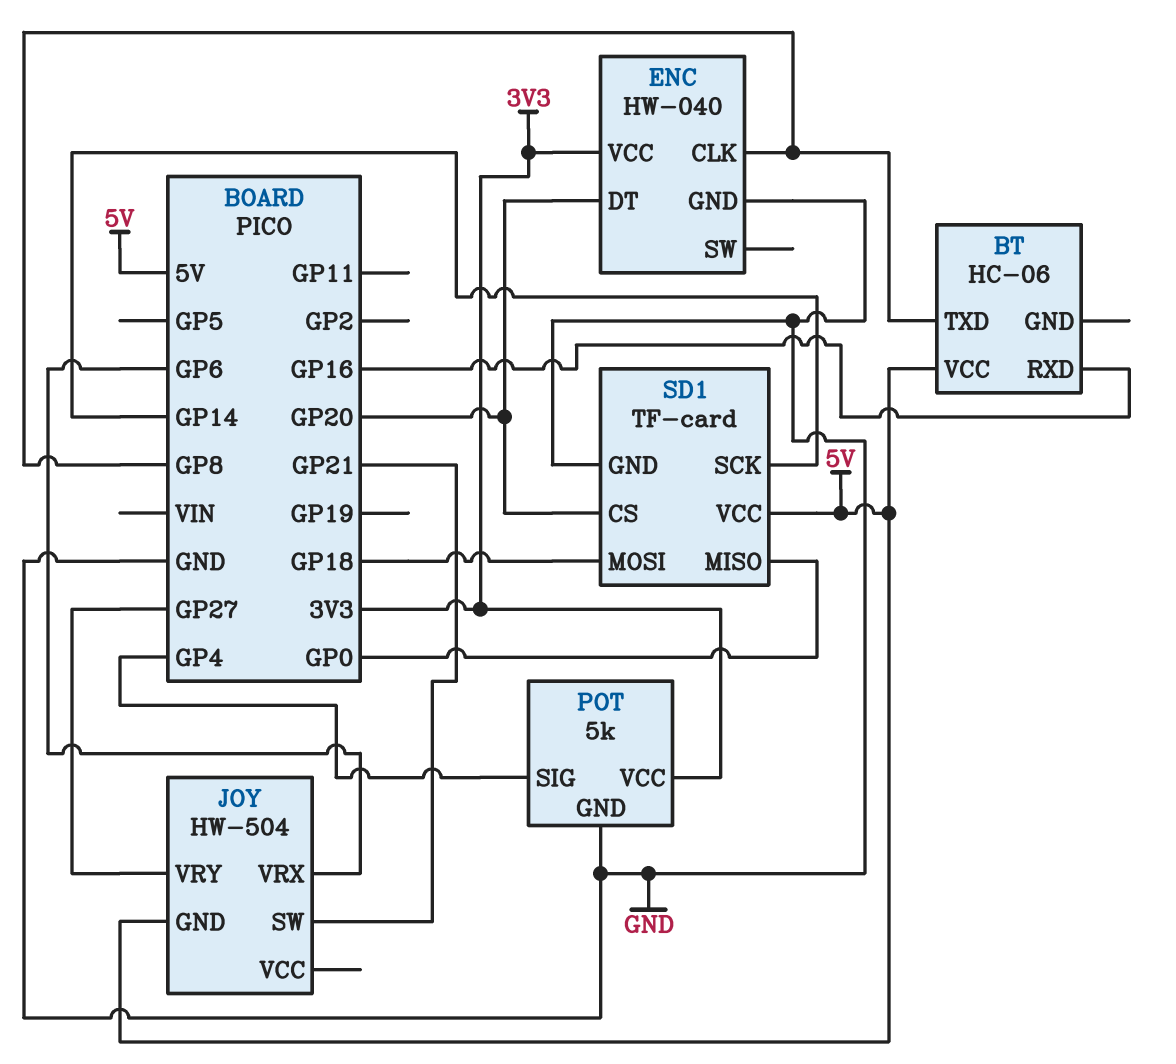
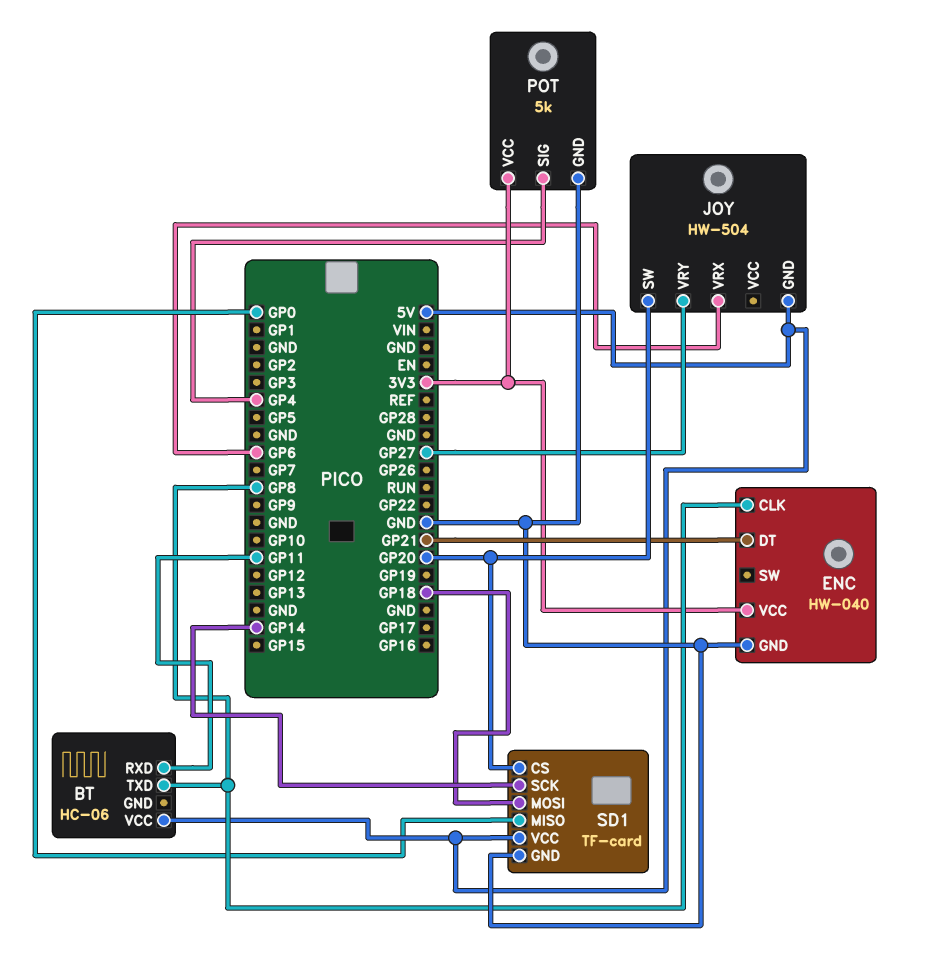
BT pin RXD: GP16 -> GP11
ENC pin DT: GP20 -> GP21
JOY pin SW: GP21 -> GP20

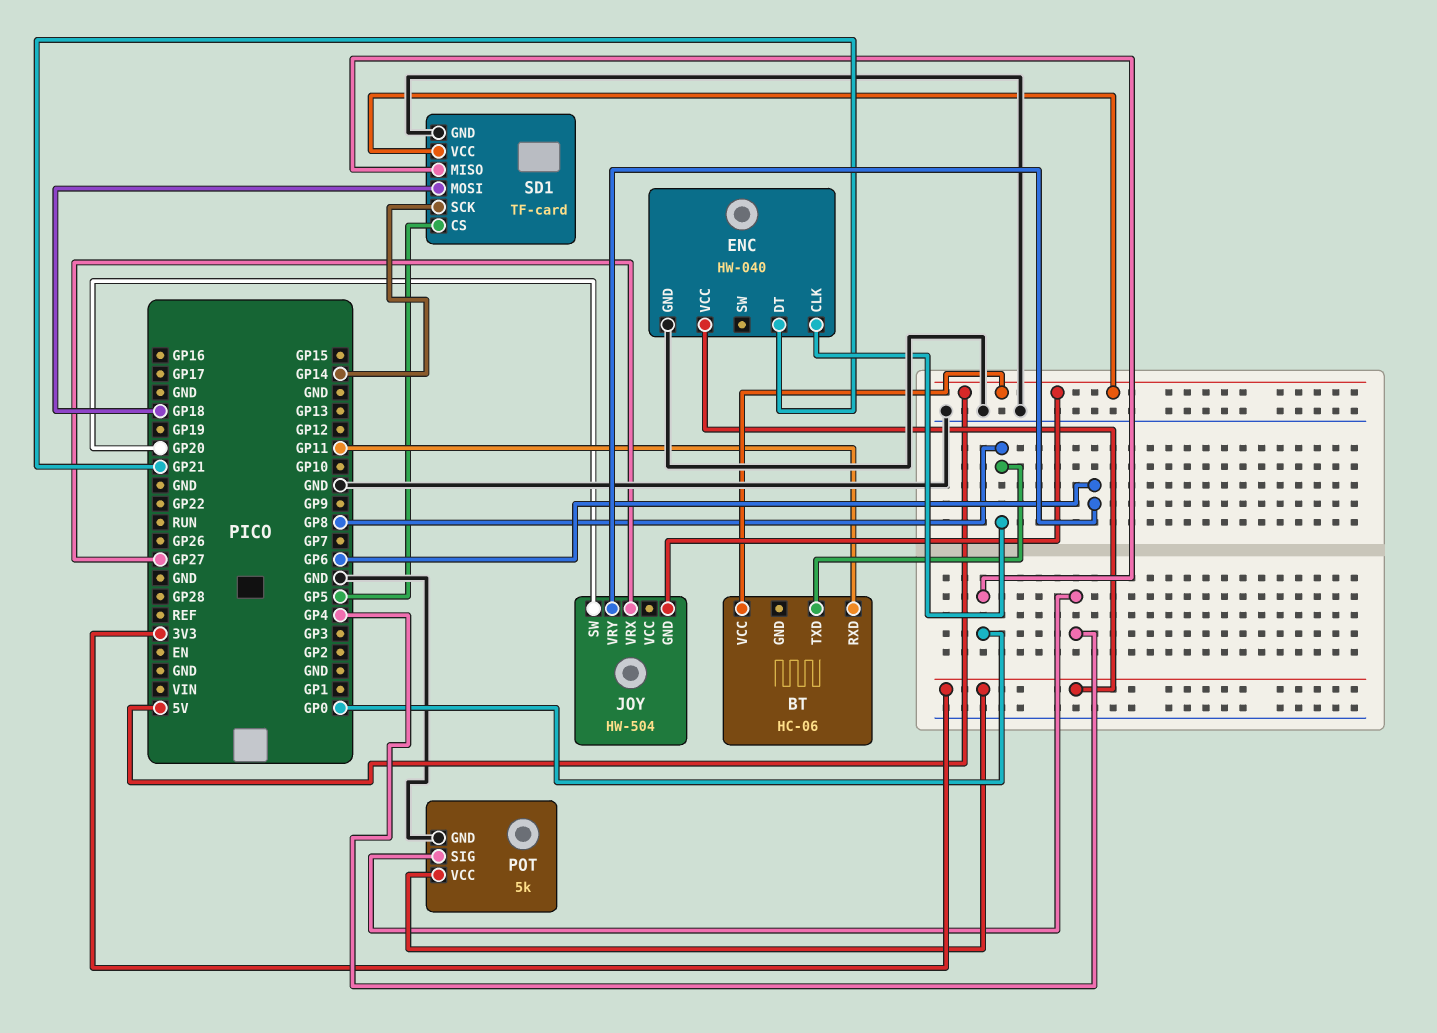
JOY pin VRX: GP6 -> GP27
JOY pin VRY: GP27 -> GP6
SD1 pin CS: GP20 -> GP5

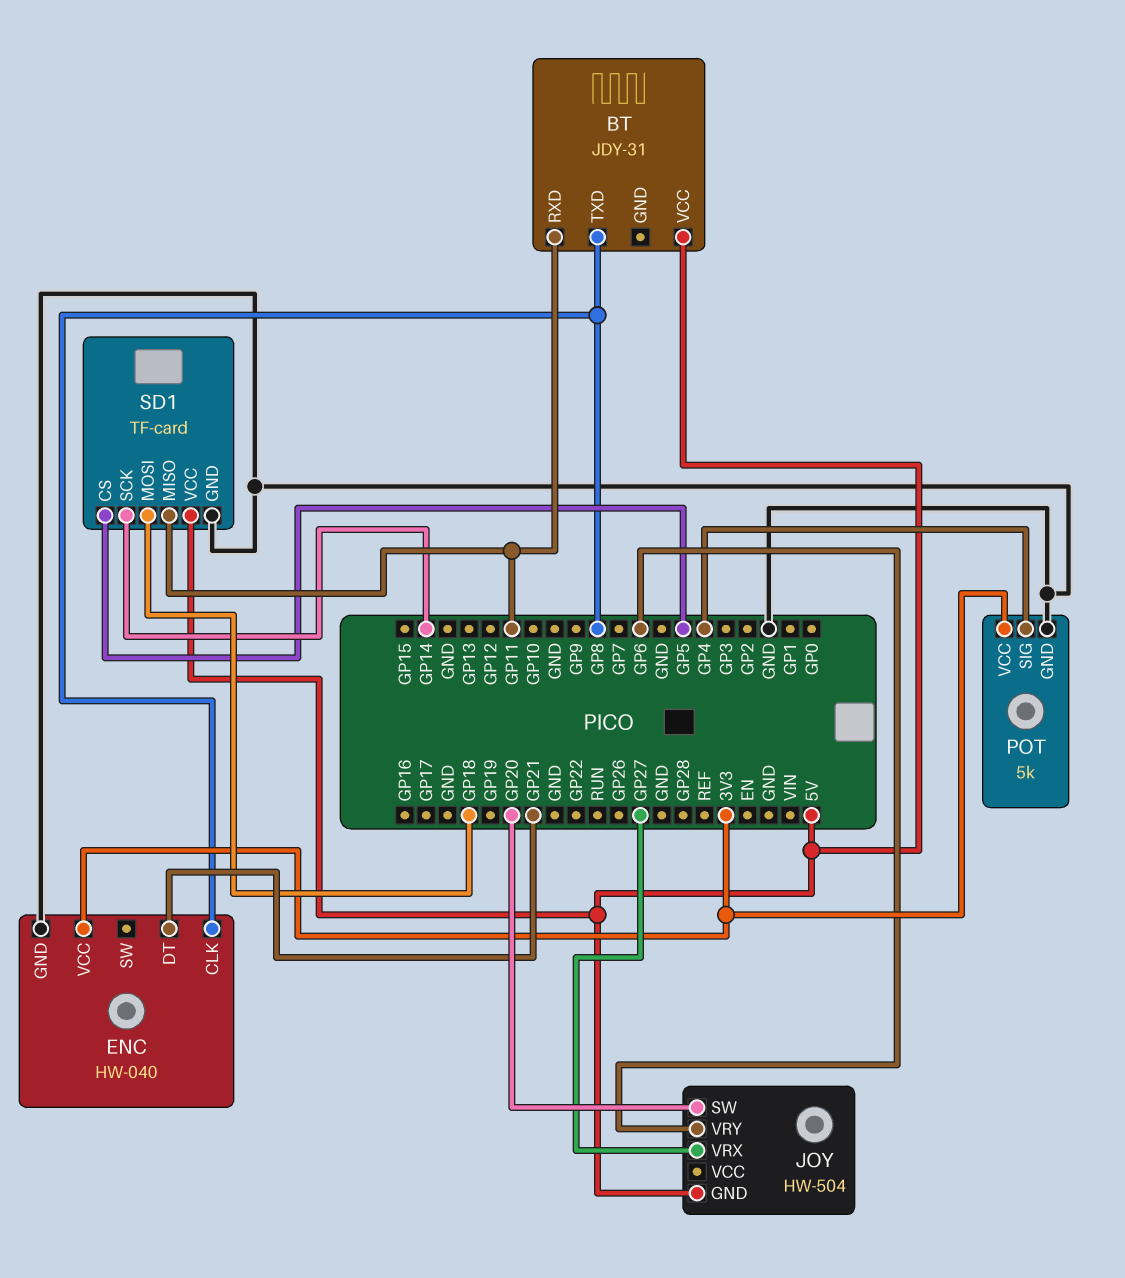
BT: HC-06 -> JDY-31
SD1 pin MISO: GP0 -> GP11

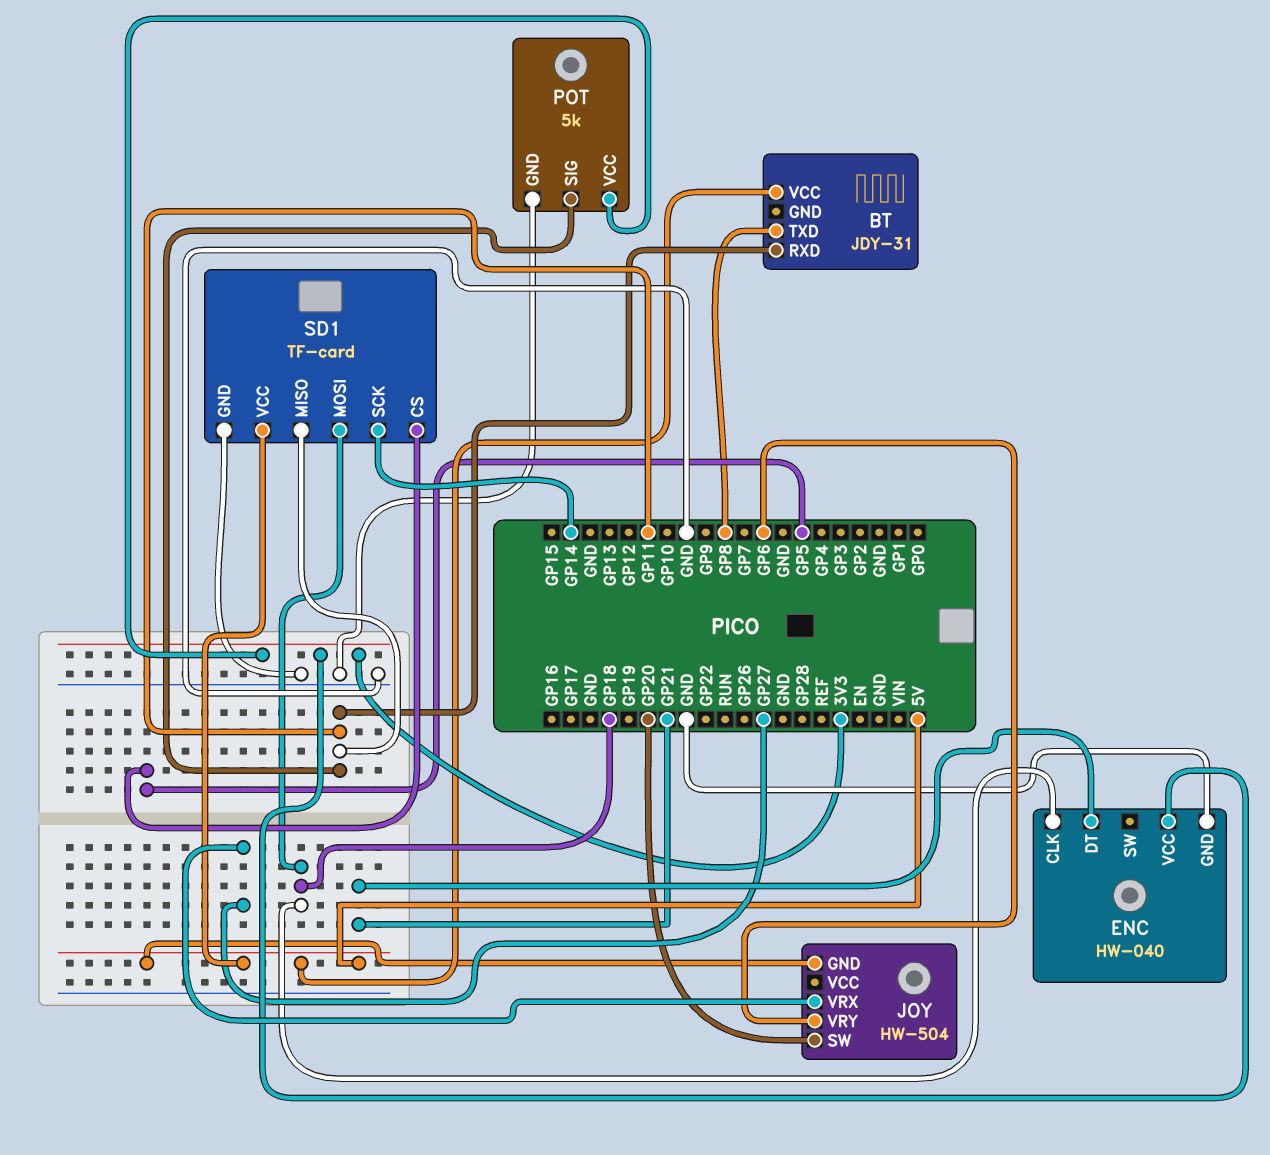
ENC pin CLK: GP8 -> GP18
POT pin SIG: GP4 -> GP11

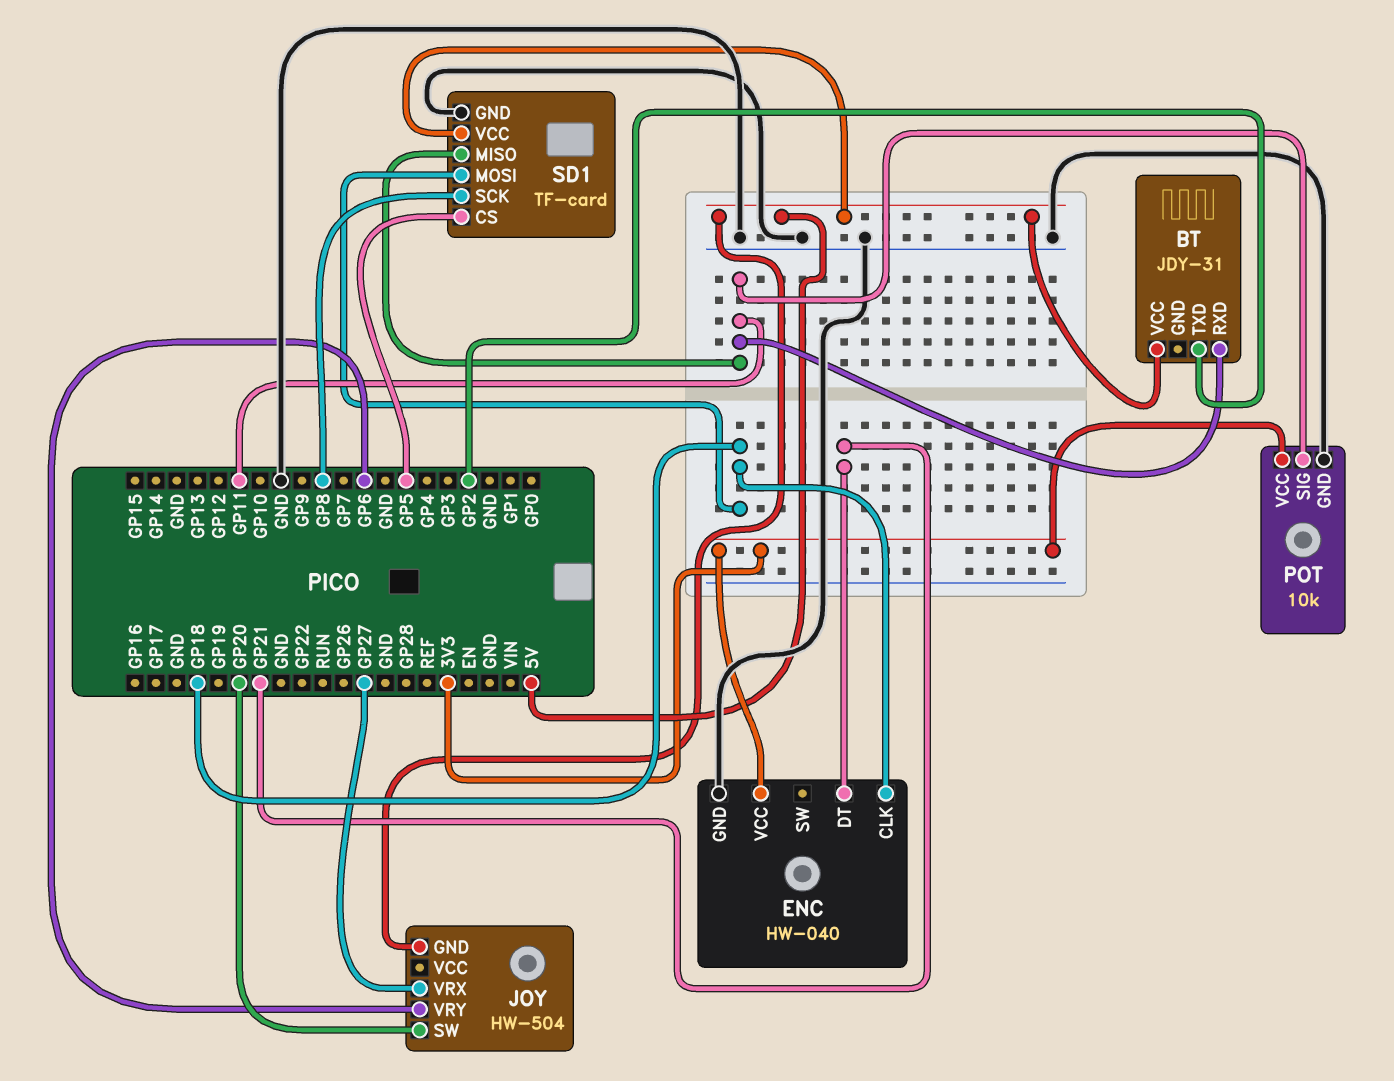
BT pin TXD: GP8 -> GP2
POT: 5k -> 10k
SD1 pin SCK: GP14 -> GP8

